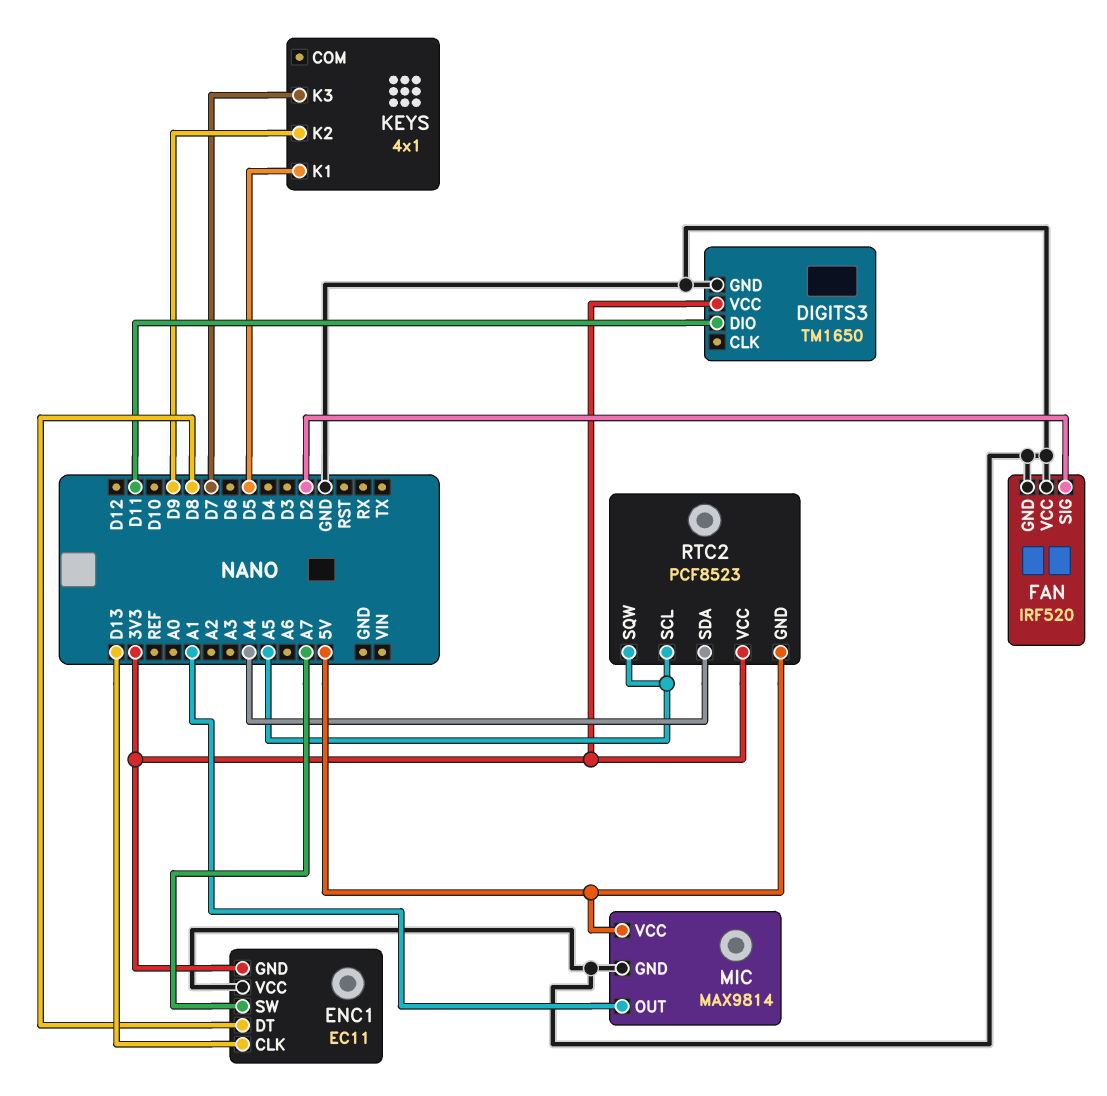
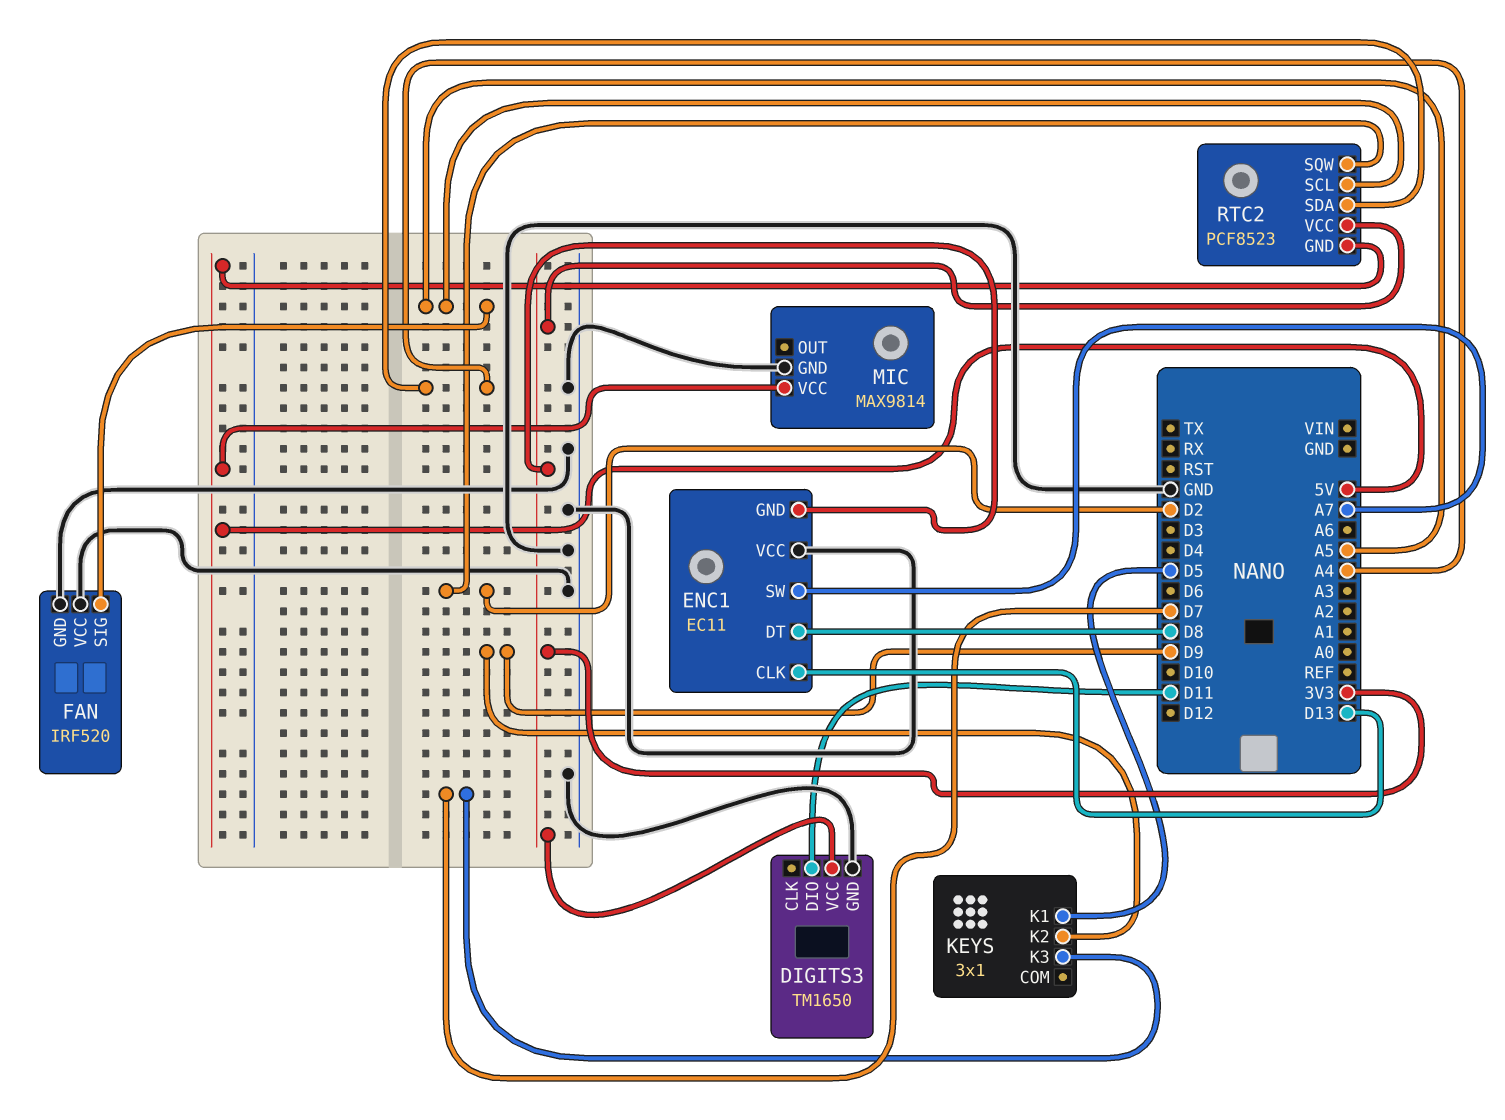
FAN pin SIG: D2 -> A5
KEYS: 4x1 -> 3x1
MIC pin OUT: A1 -> none
RTC2 pin SQW: A5 -> D2

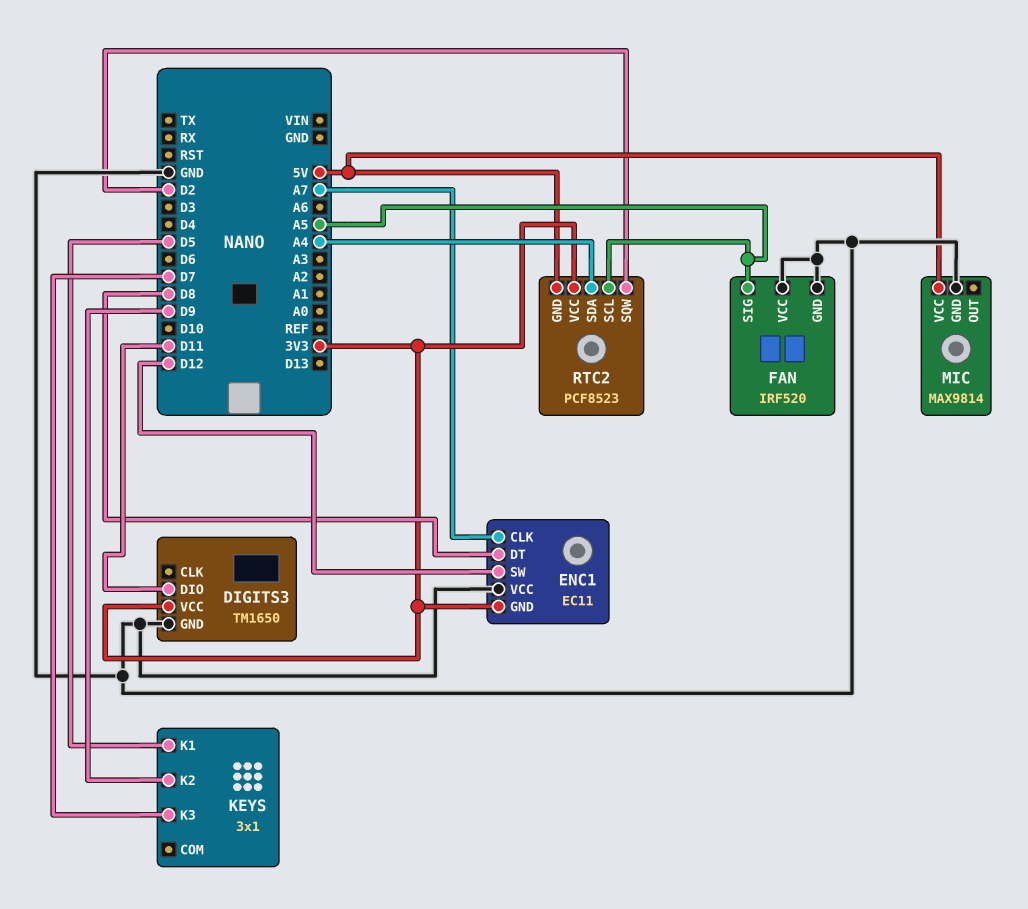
ENC1 pin CLK: D13 -> A7
ENC1 pin SW: A7 -> D12

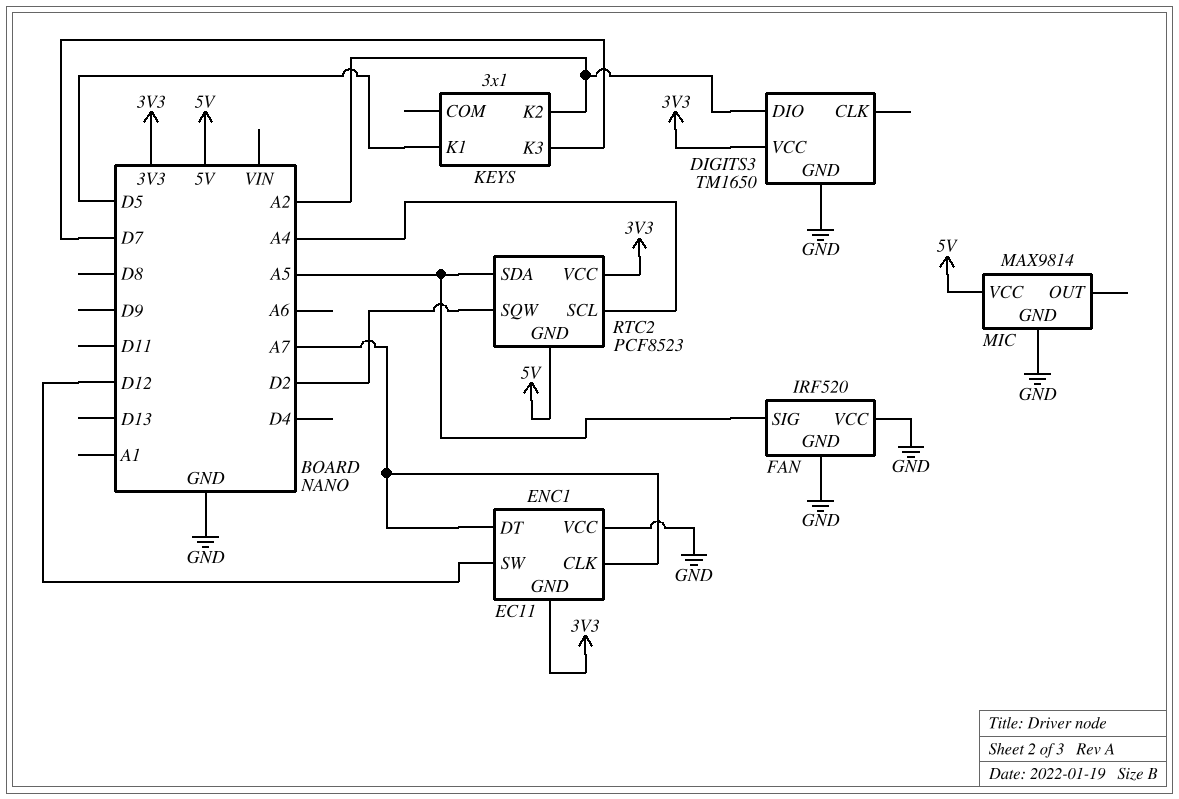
DIGITS3 pin DIO: D11 -> A2
ENC1 pin DT: D8 -> A7
KEYS pin K2: D9 -> A2
RTC2 pin SCL: A5 -> A4
RTC2 pin SDA: A4 -> A5

